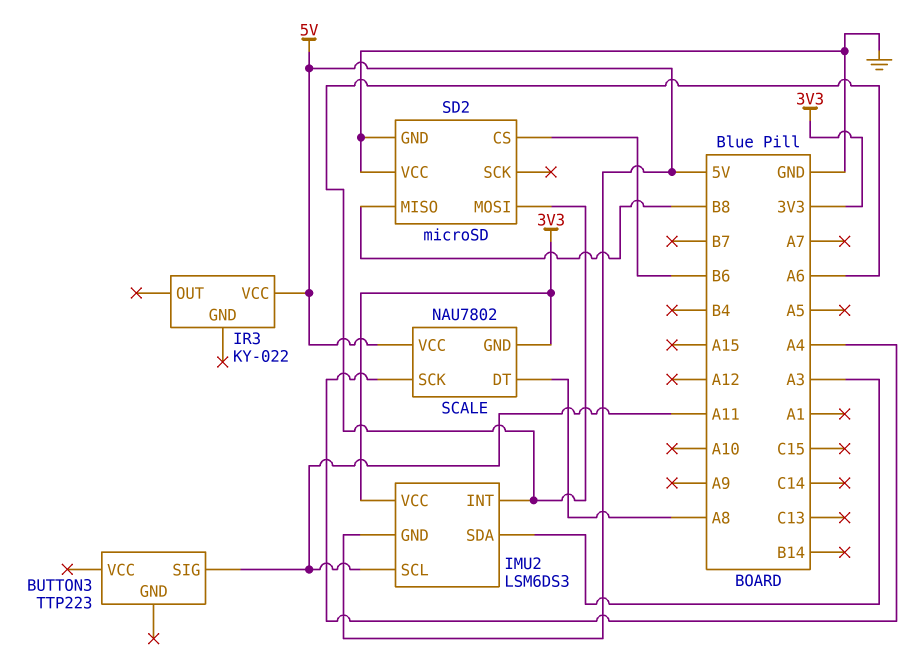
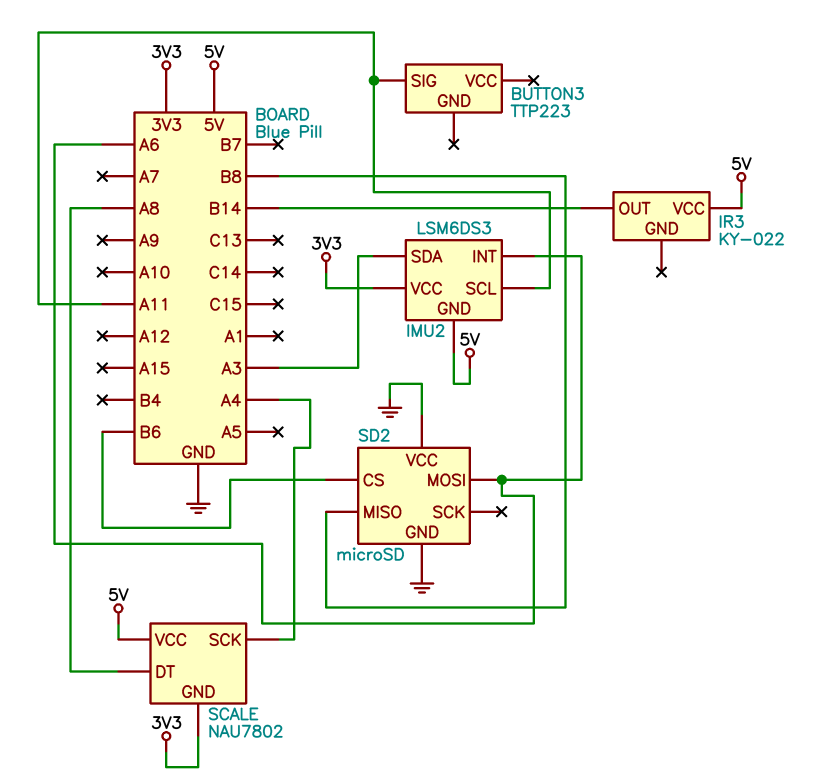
IR3 pin OUT: none -> B14

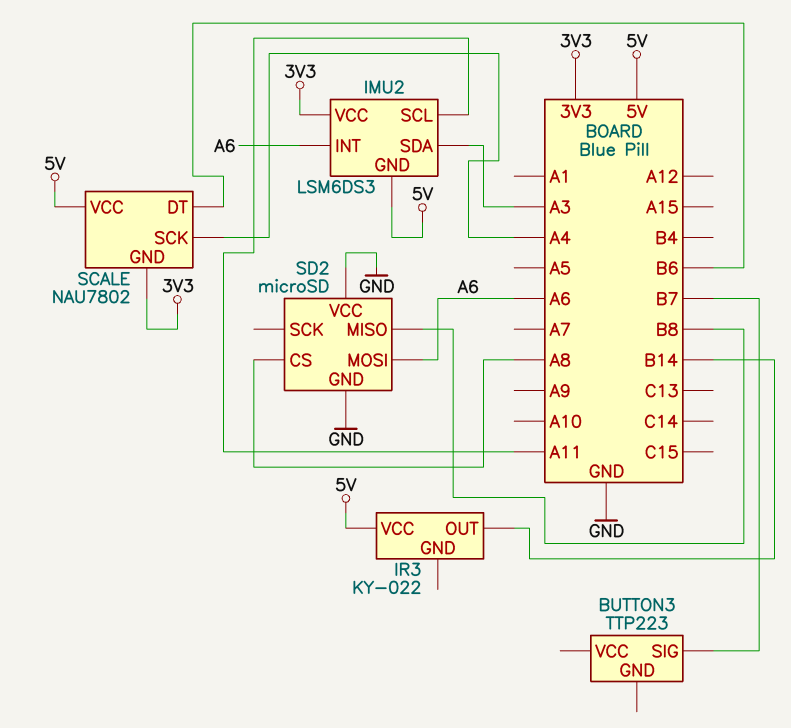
BUTTON3 pin SIG: A11 -> B7
SCALE pin DT: A8 -> B6
SD2 pin CS: B6 -> A8

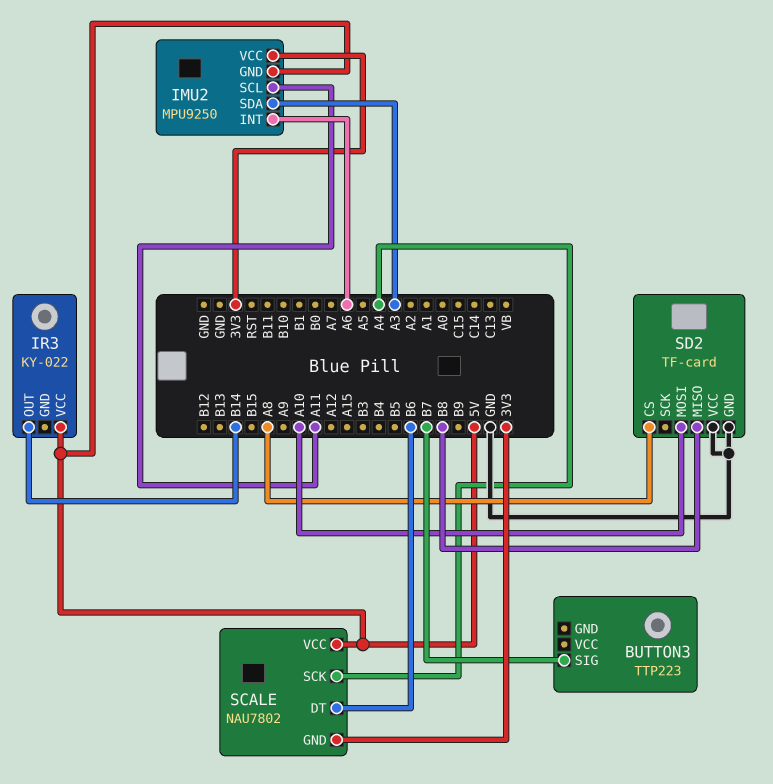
IMU2: LSM6DS3 -> MPU9250
SD2: microSD -> TF-card
SD2 pin MOSI: A6 -> A10

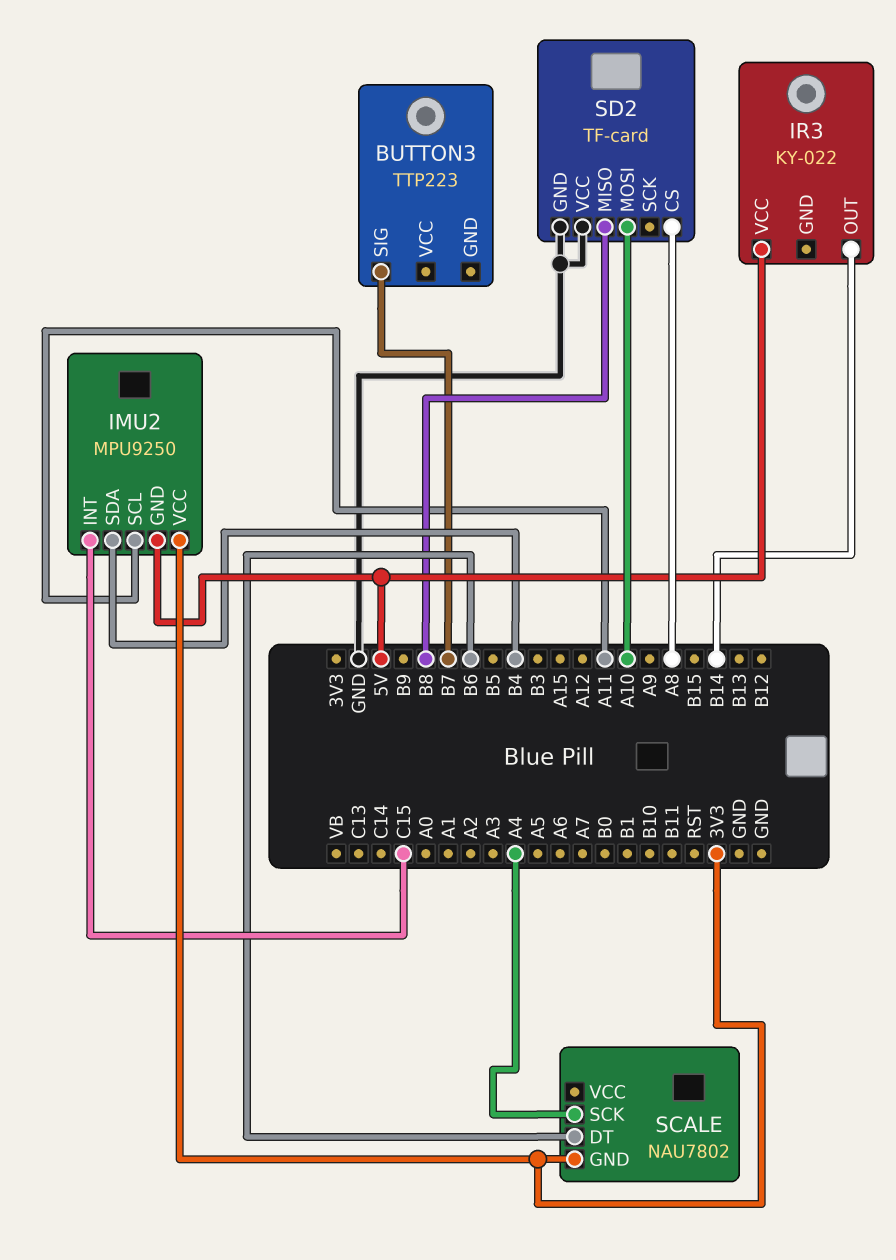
IMU2 pin INT: A6 -> C15
IMU2 pin SDA: A3 -> B4
SCALE pin VCC: 5V -> none

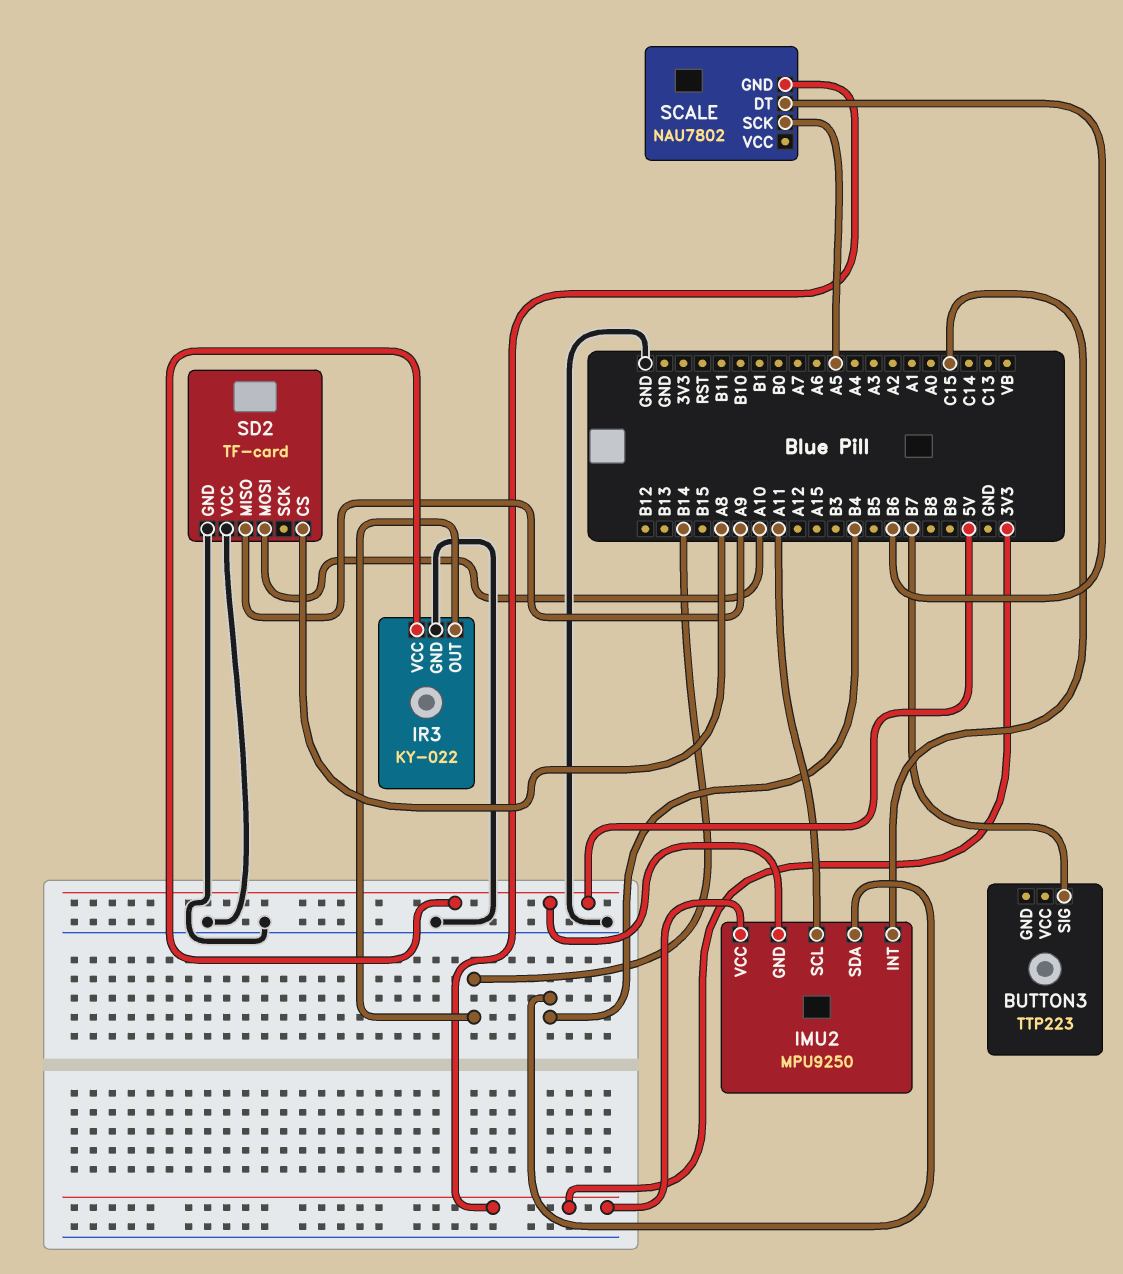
IR3 pin GND: none -> GND
SCALE pin SCK: A4 -> A5
SD2 pin MISO: B8 -> A9

